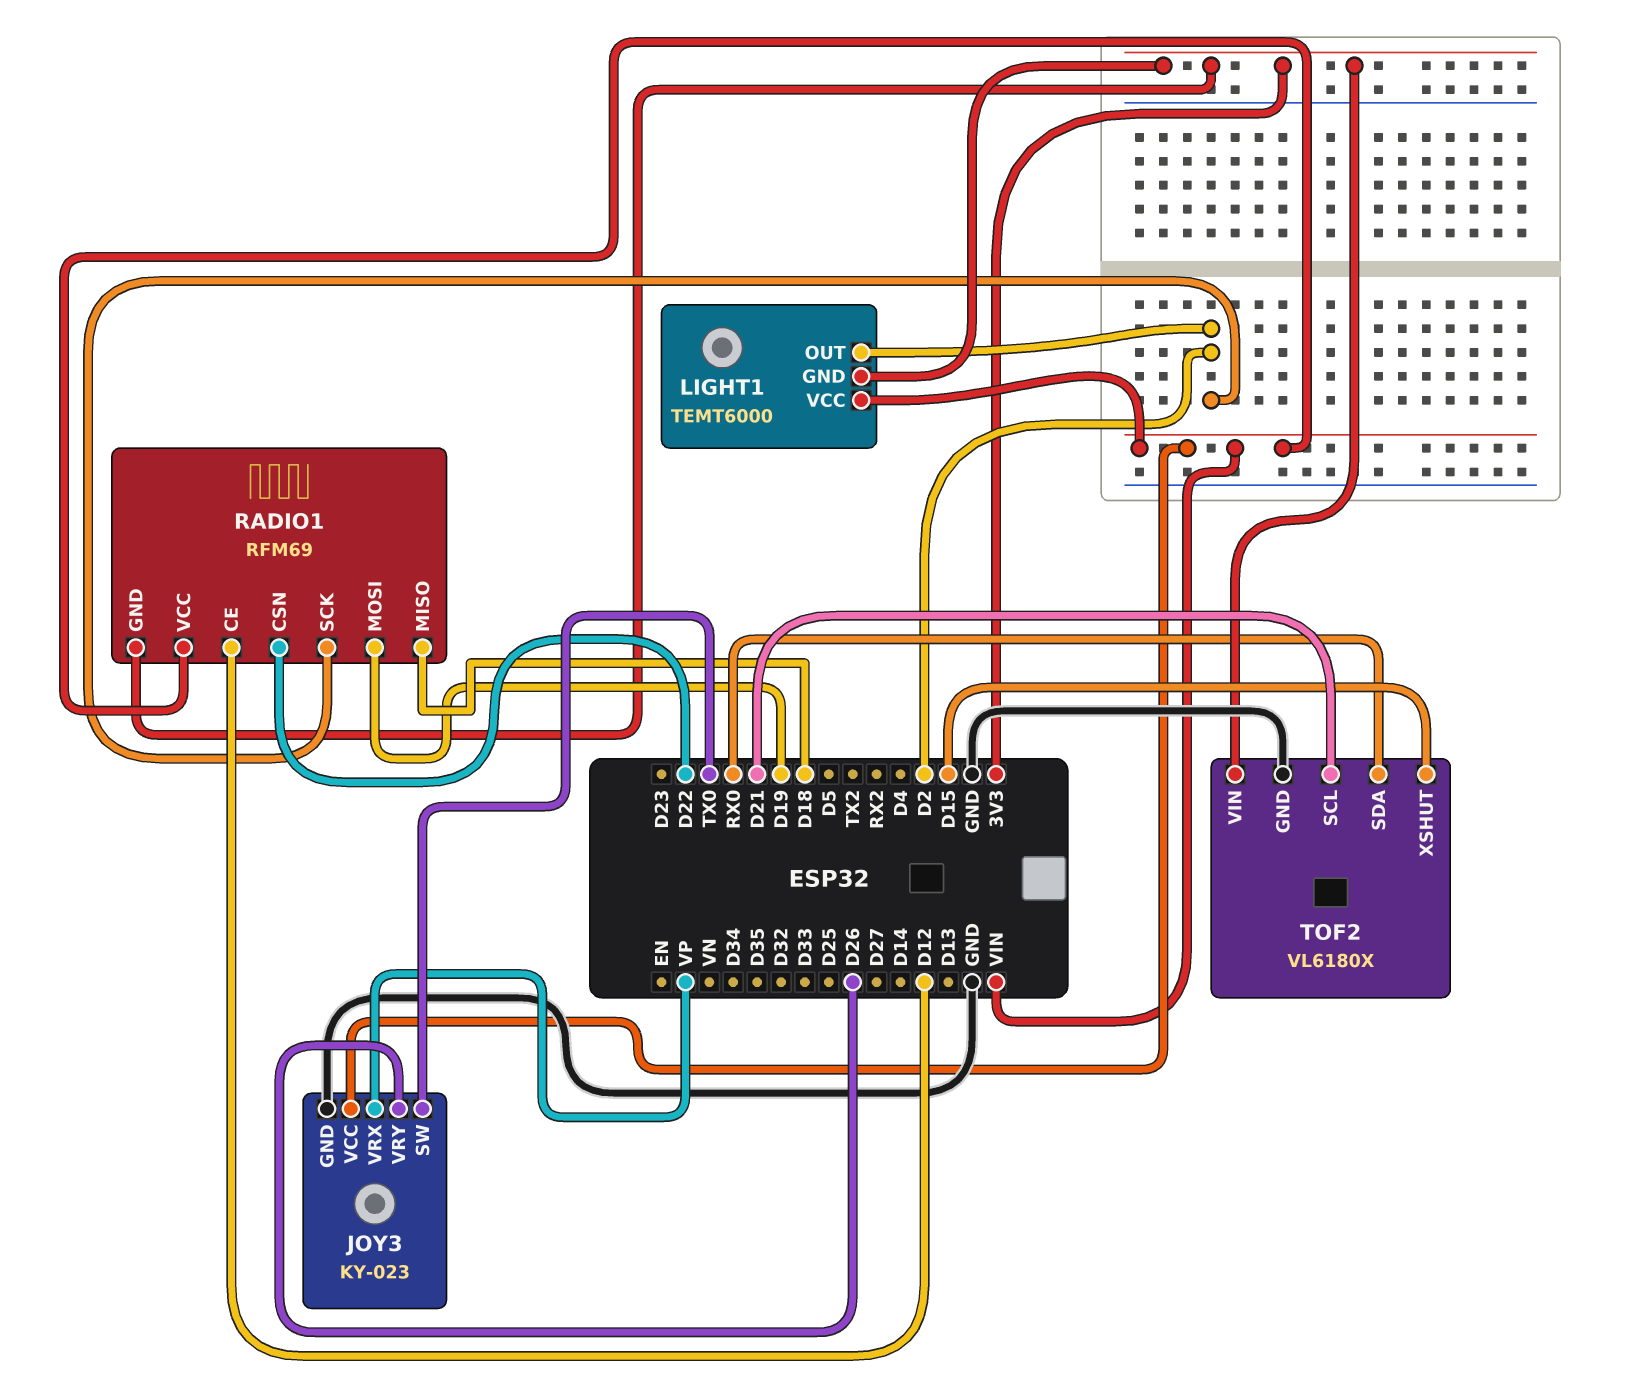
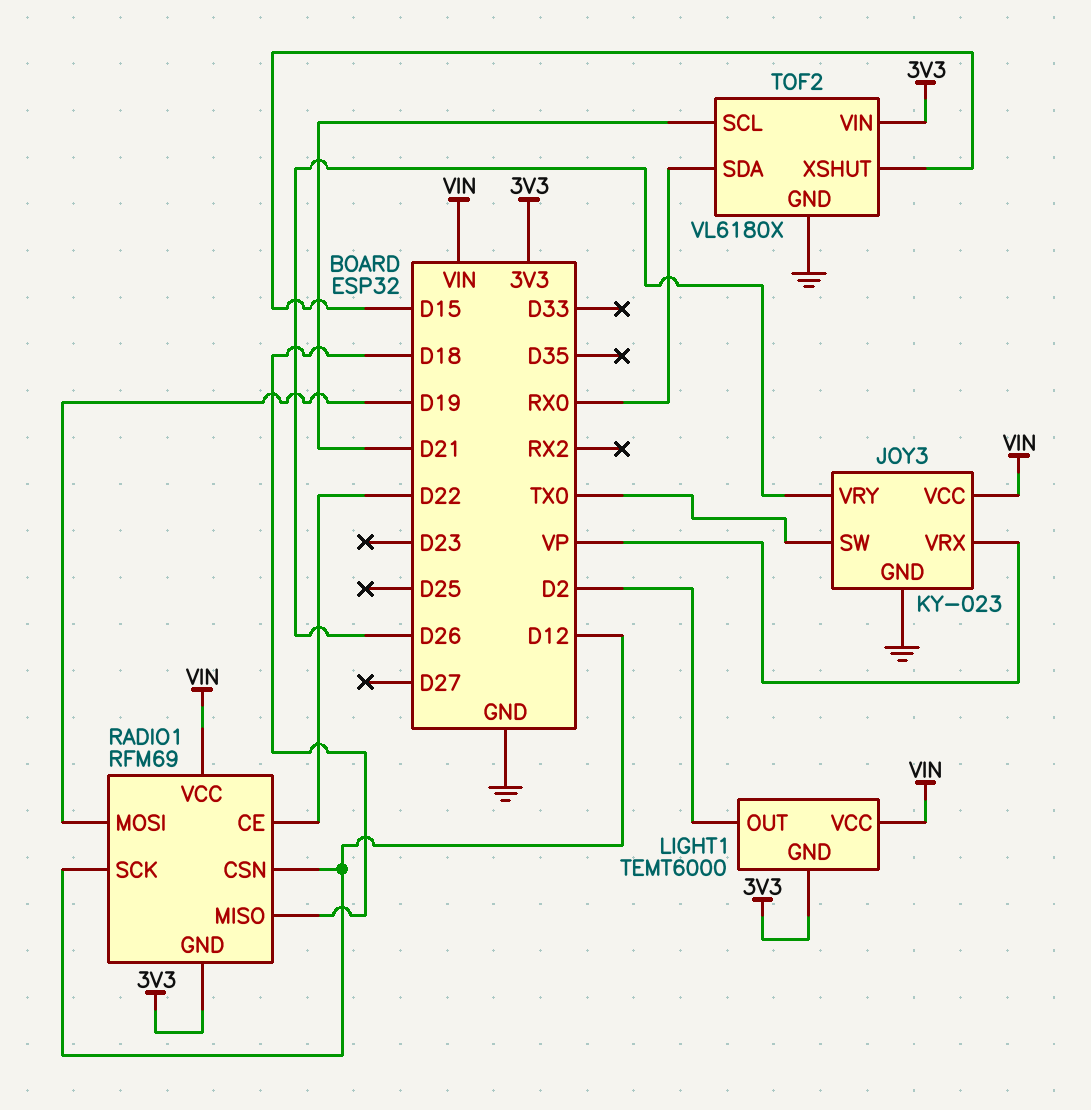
RADIO1 pin CE: D12 -> D22
RADIO1 pin CSN: D22 -> D12
RADIO1 pin SCK: D2 -> D12

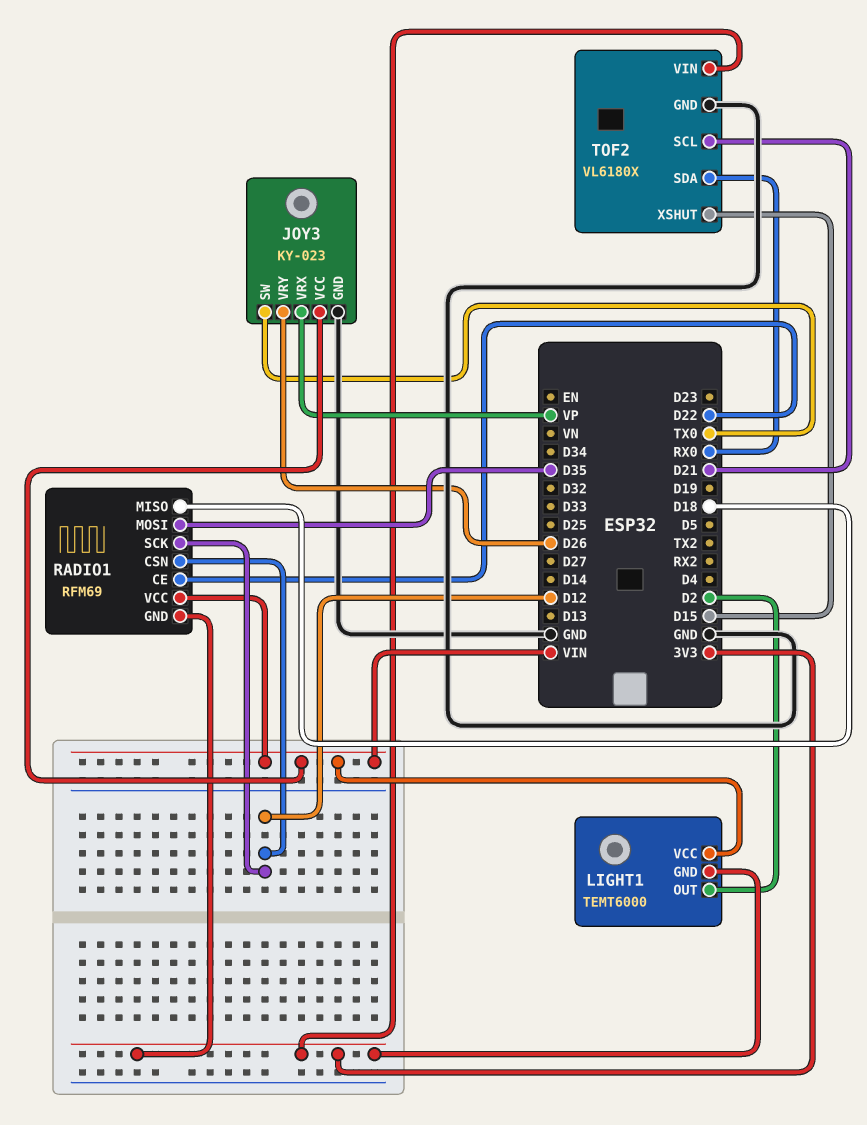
RADIO1 pin MOSI: D19 -> D35

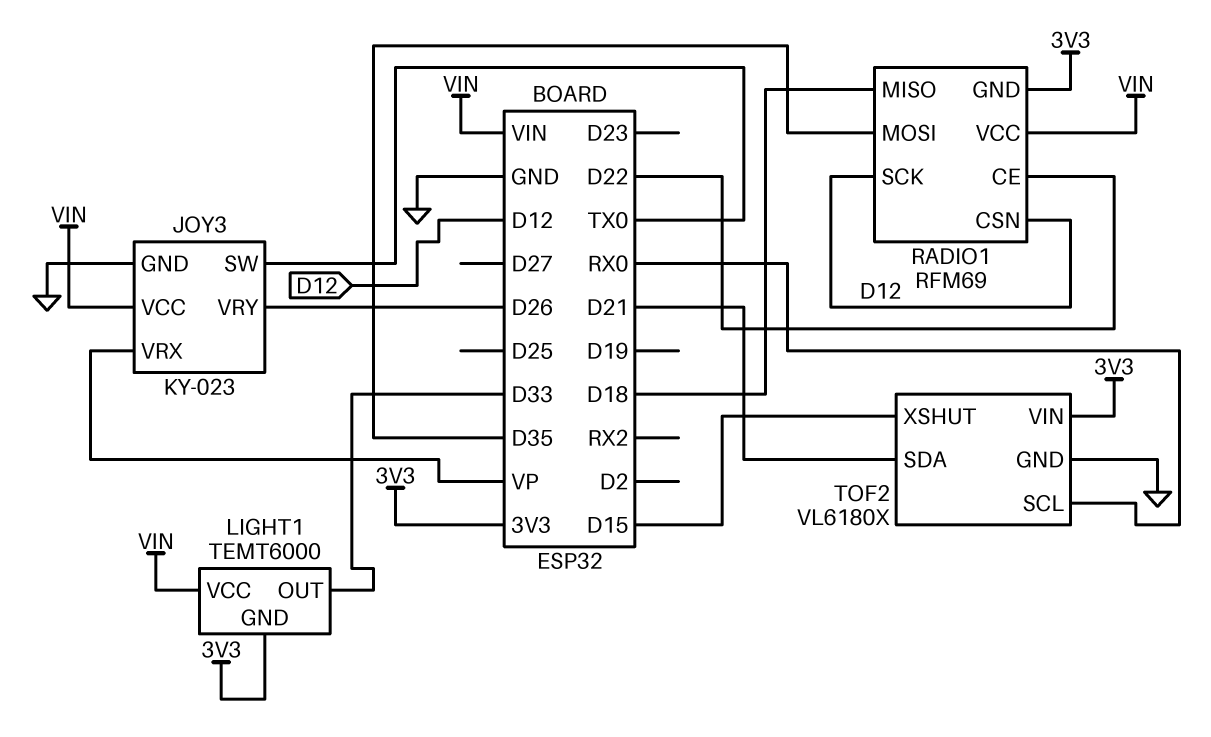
LIGHT1 pin OUT: D2 -> D33
TOF2 pin SCL: D21 -> RX0
TOF2 pin SDA: RX0 -> D21

